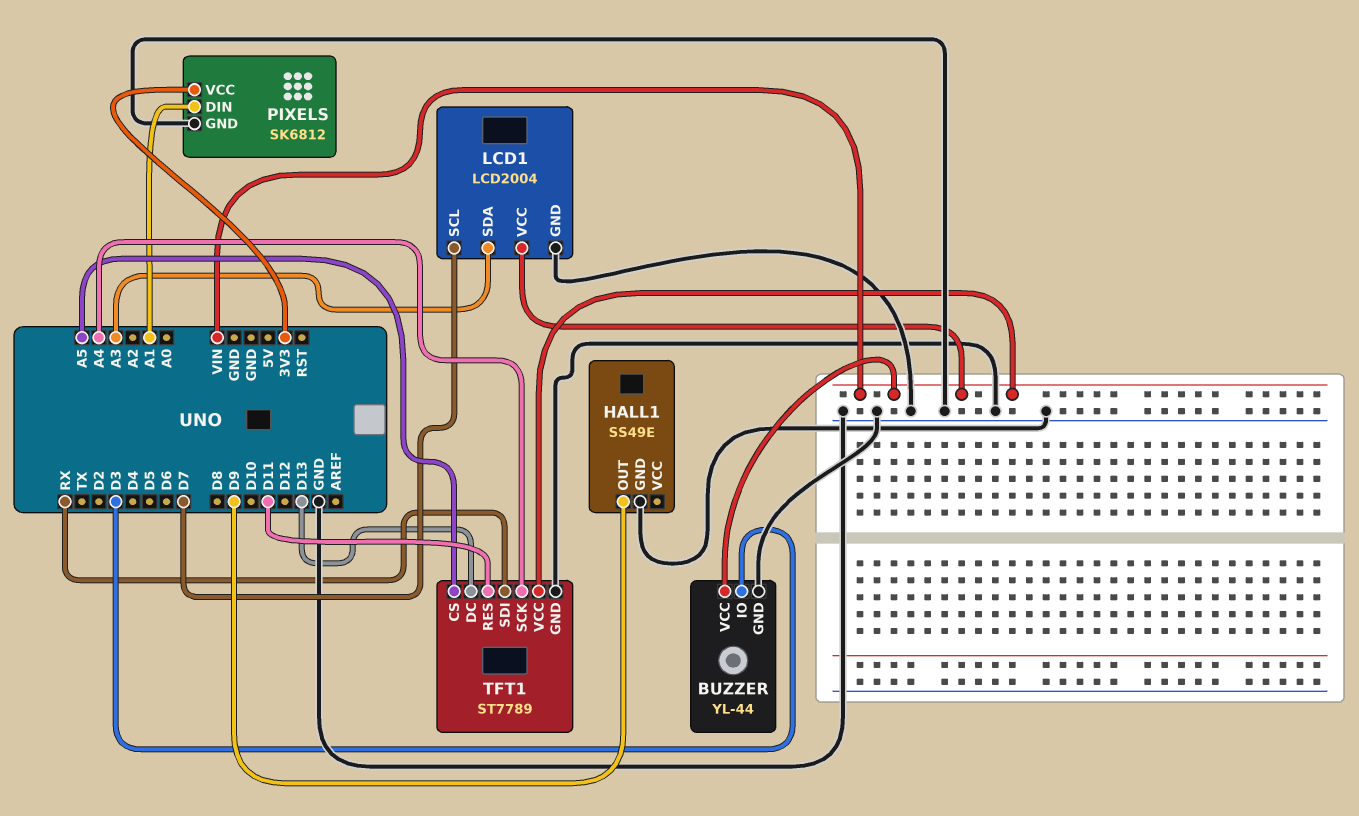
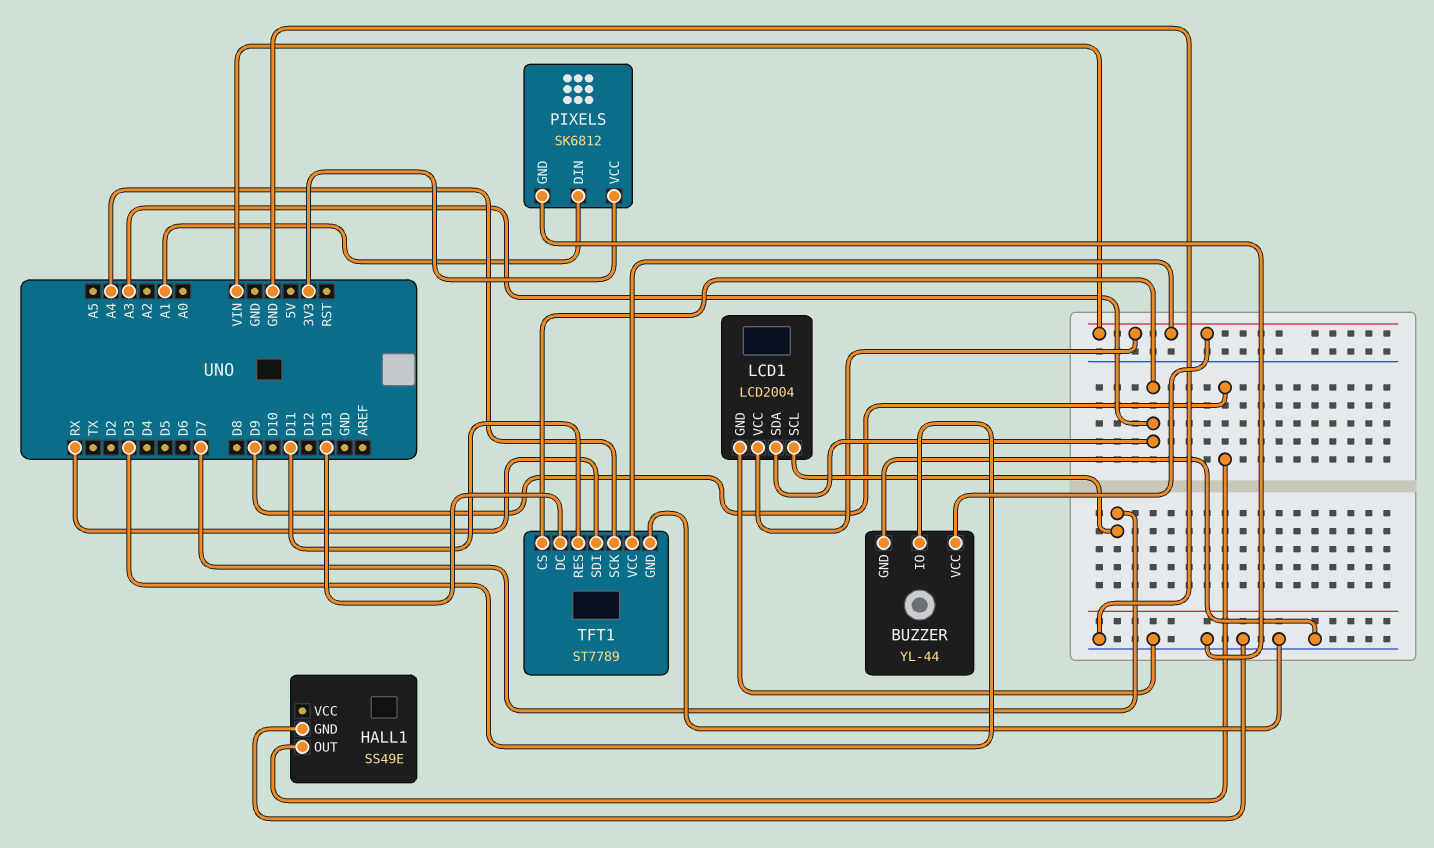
TFT1 pin CS: A5 -> A3

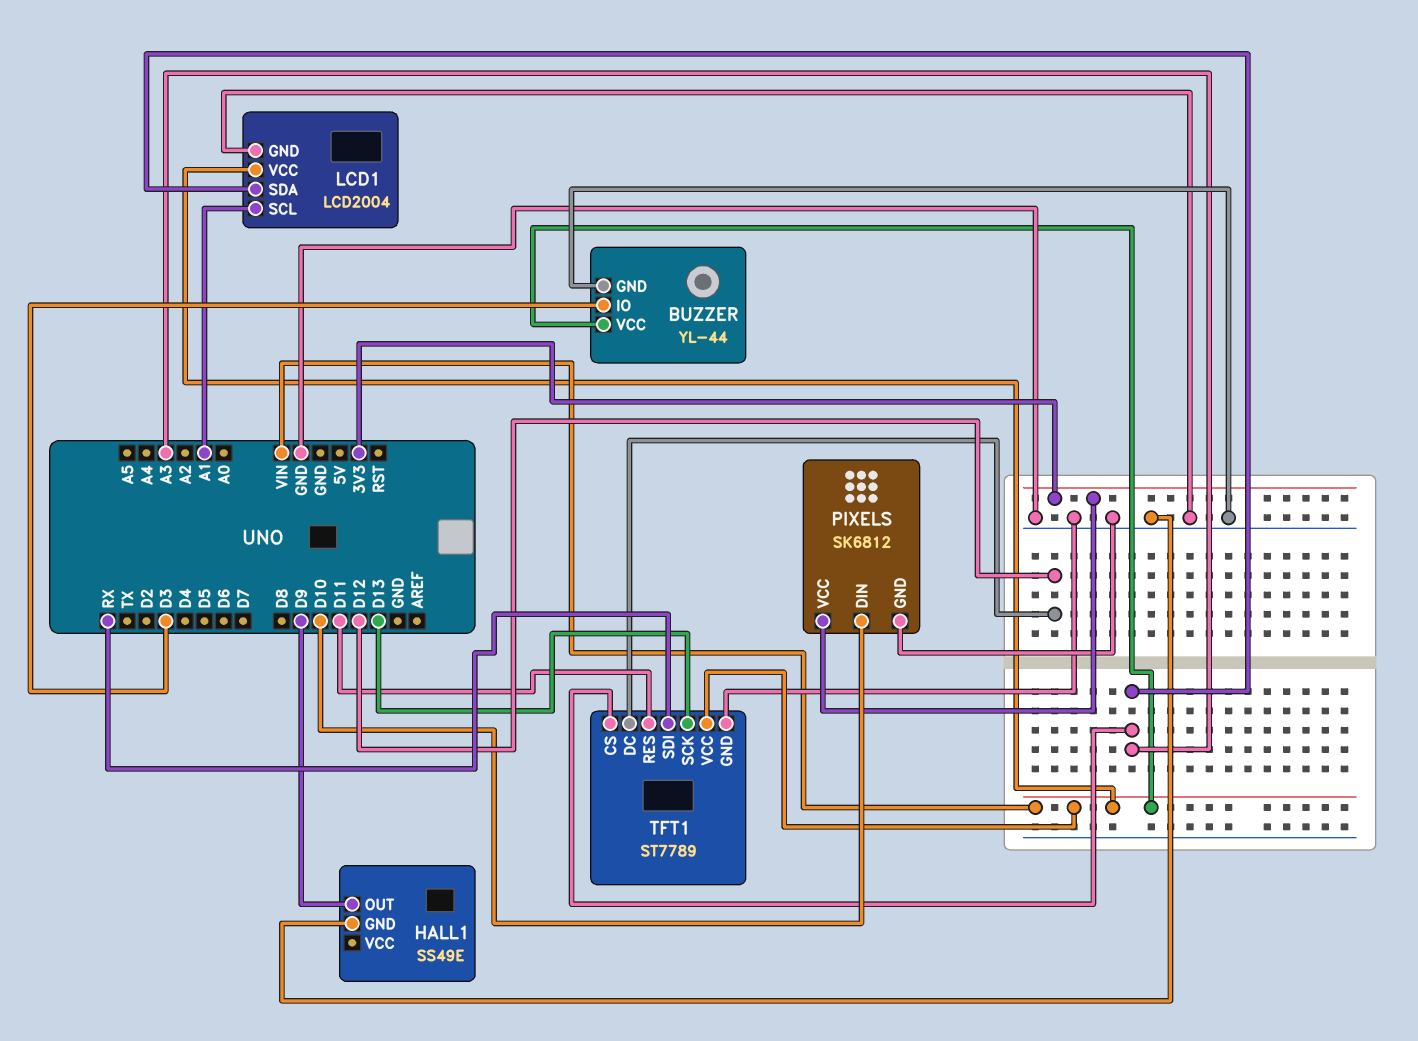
LCD1 pin SCL: D7 -> A1
PIXELS pin DIN: A1 -> D10
TFT1 pin DC: D13 -> D12
TFT1 pin SCK: A4 -> D13

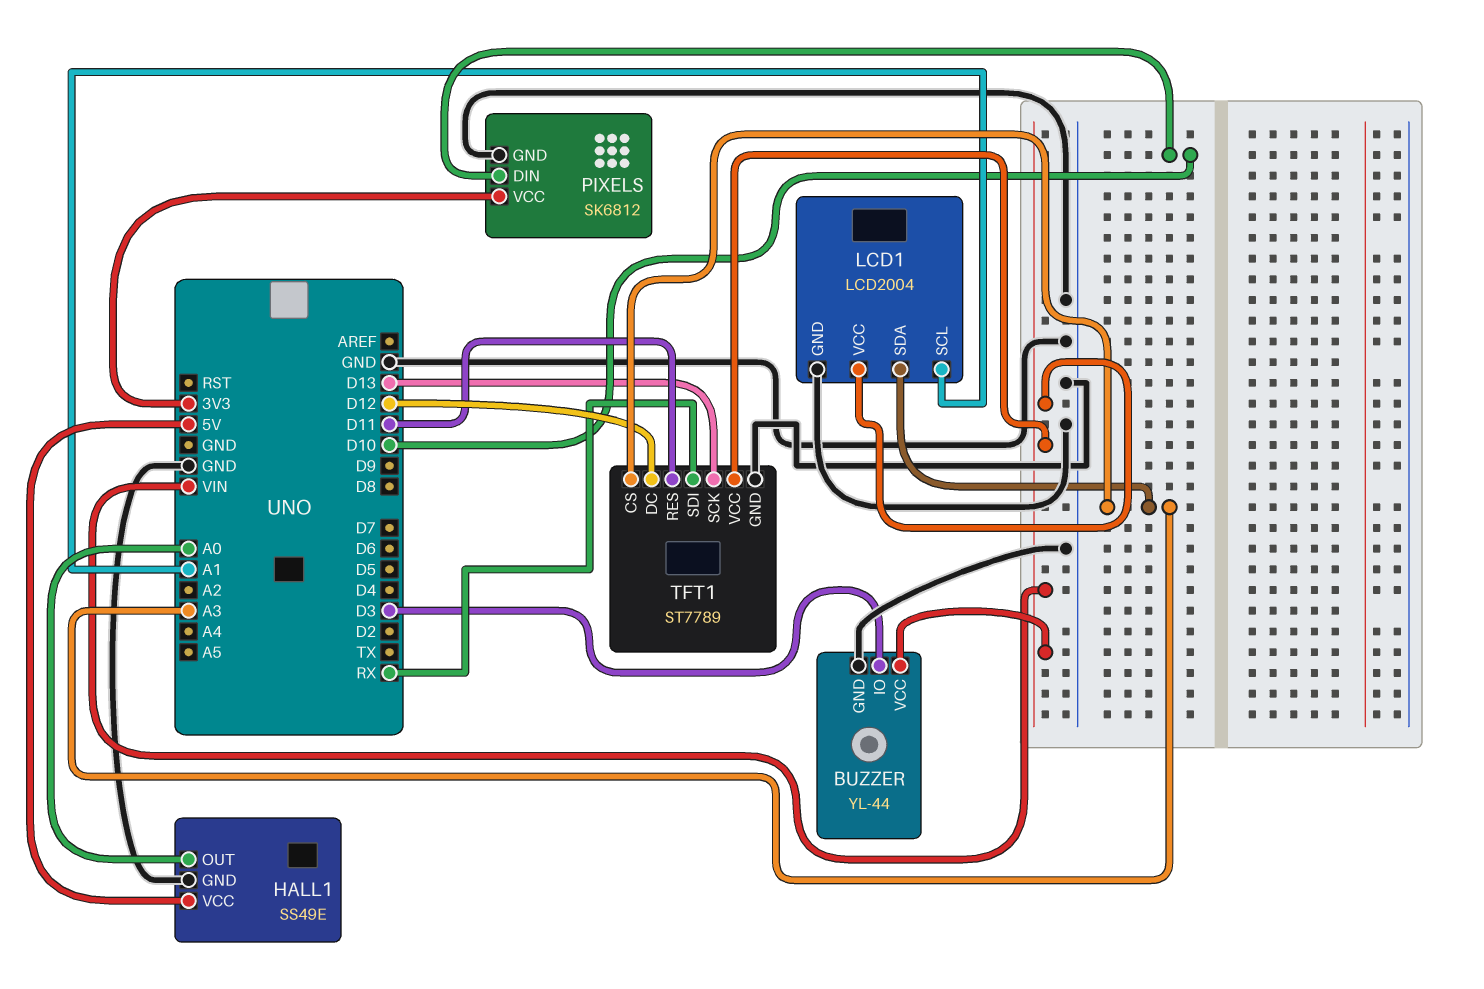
HALL1 pin OUT: D9 -> A0
HALL1 pin VCC: none -> 5V

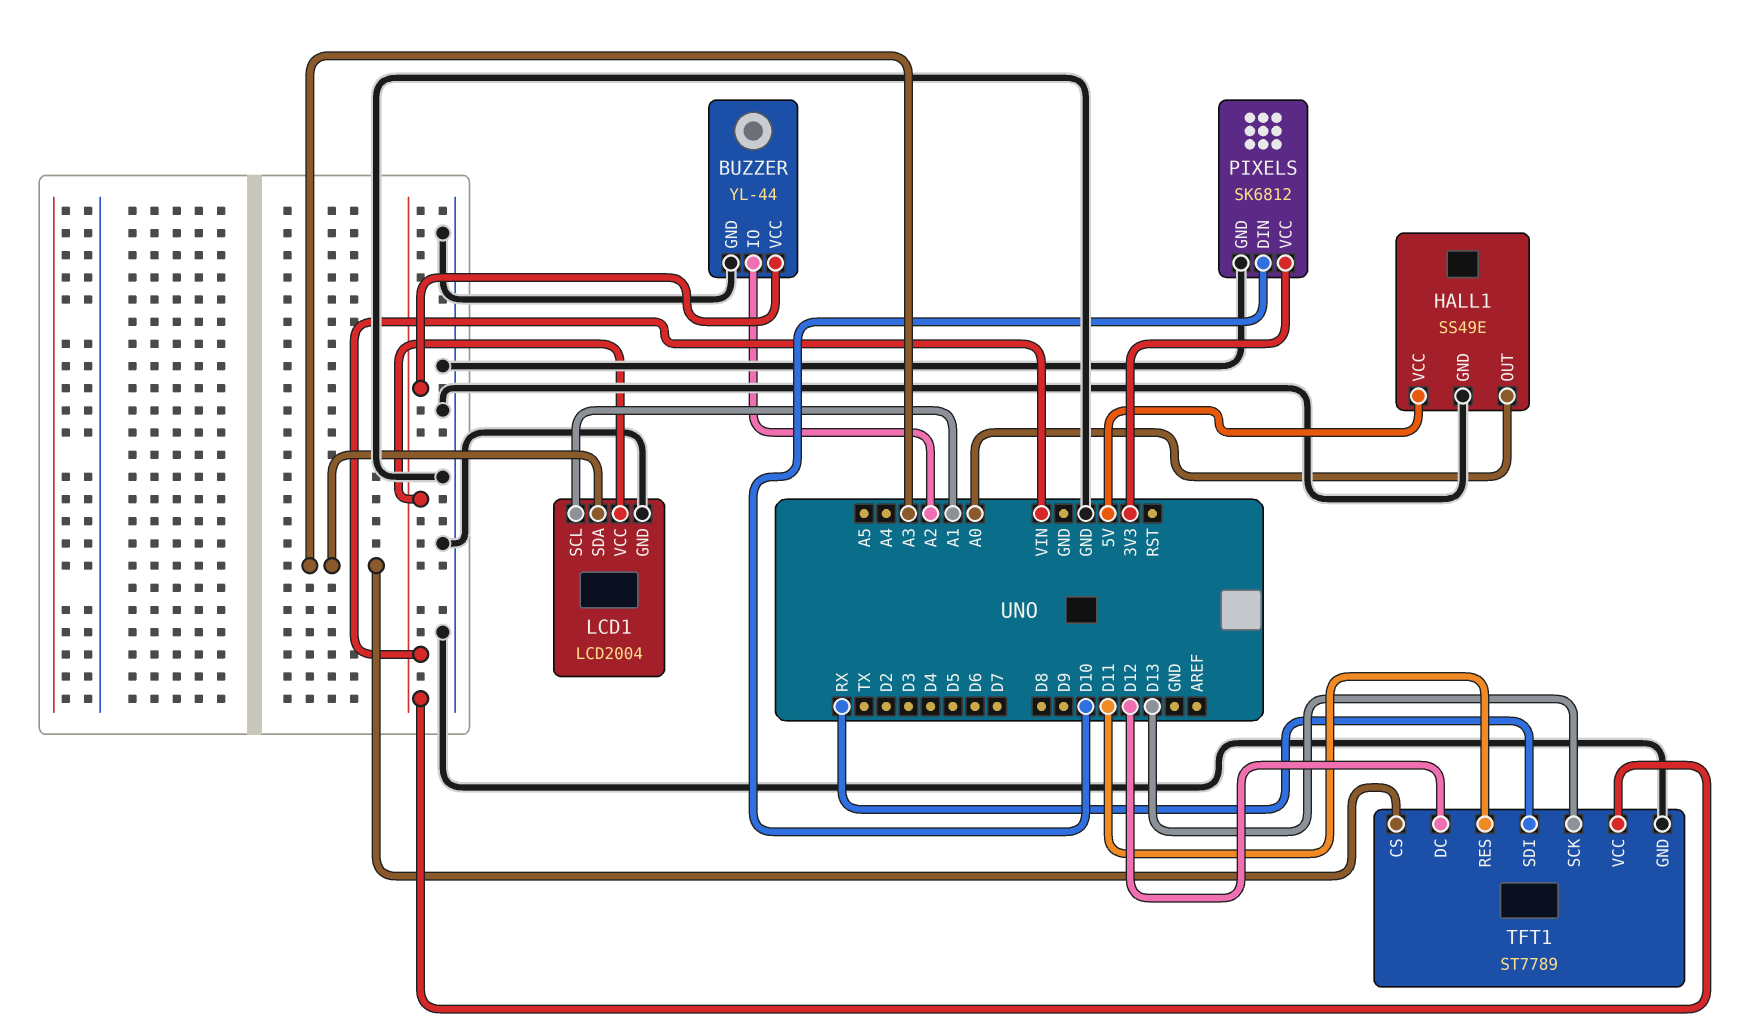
BUZZER pin IO: D3 -> A2

